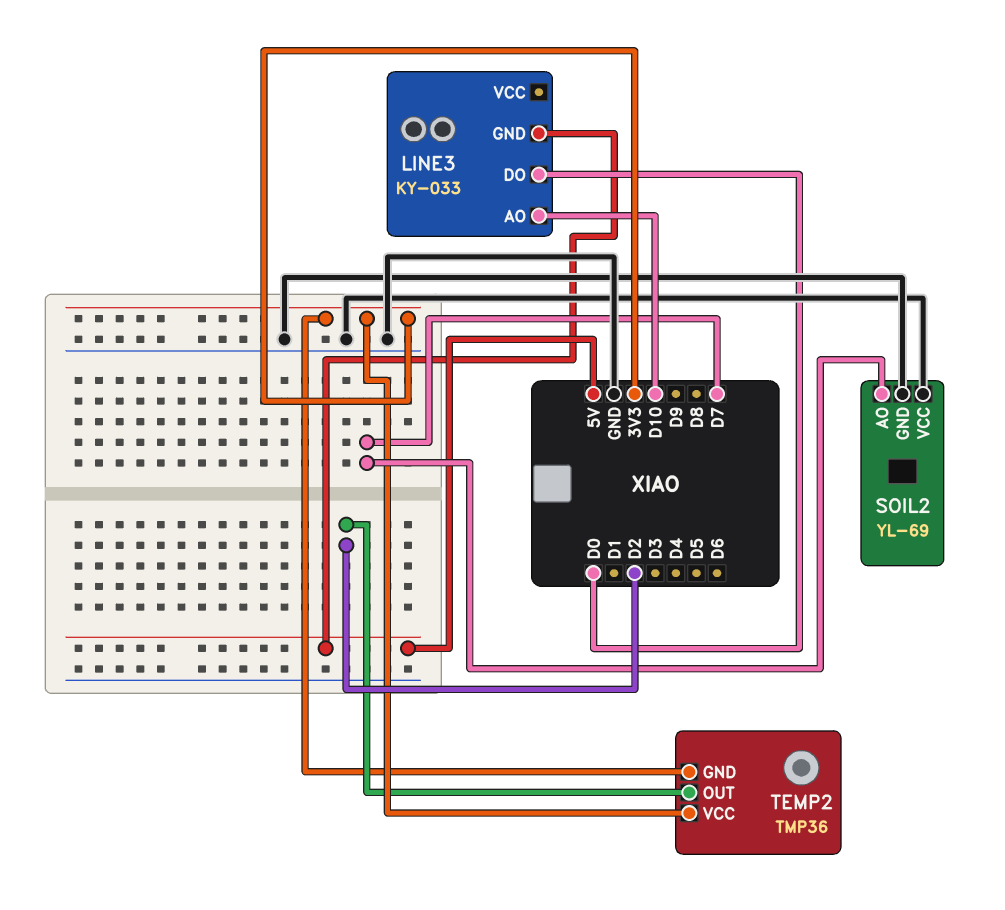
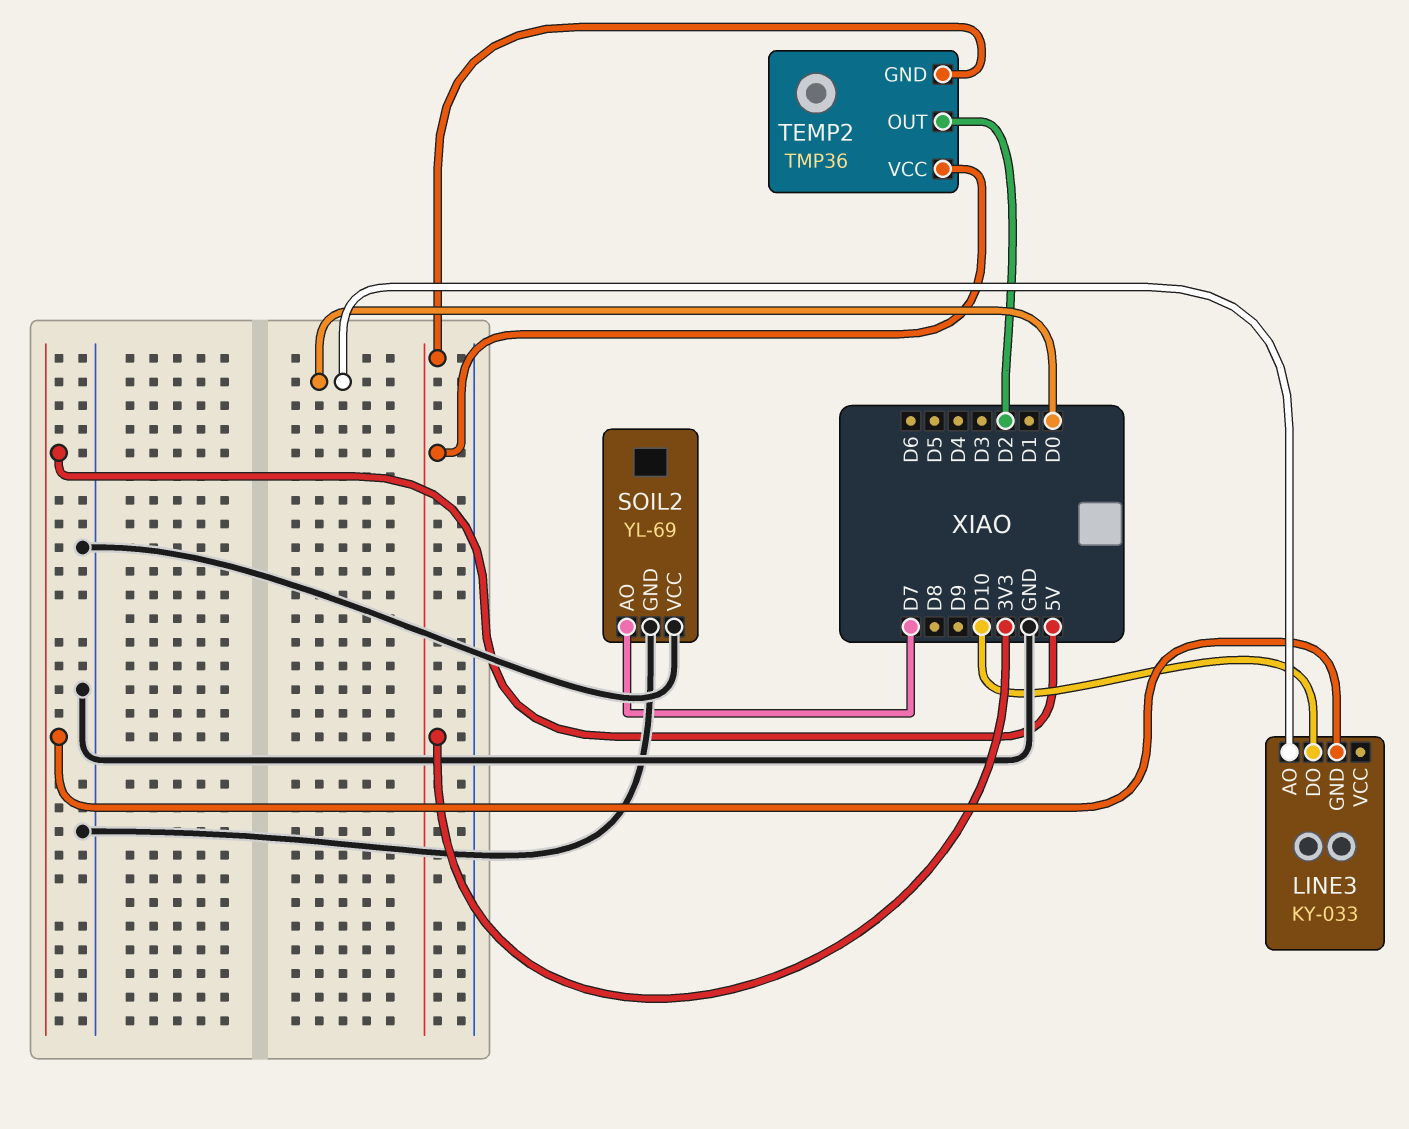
LINE3 pin AO: D10 -> D0
LINE3 pin DO: D0 -> D10

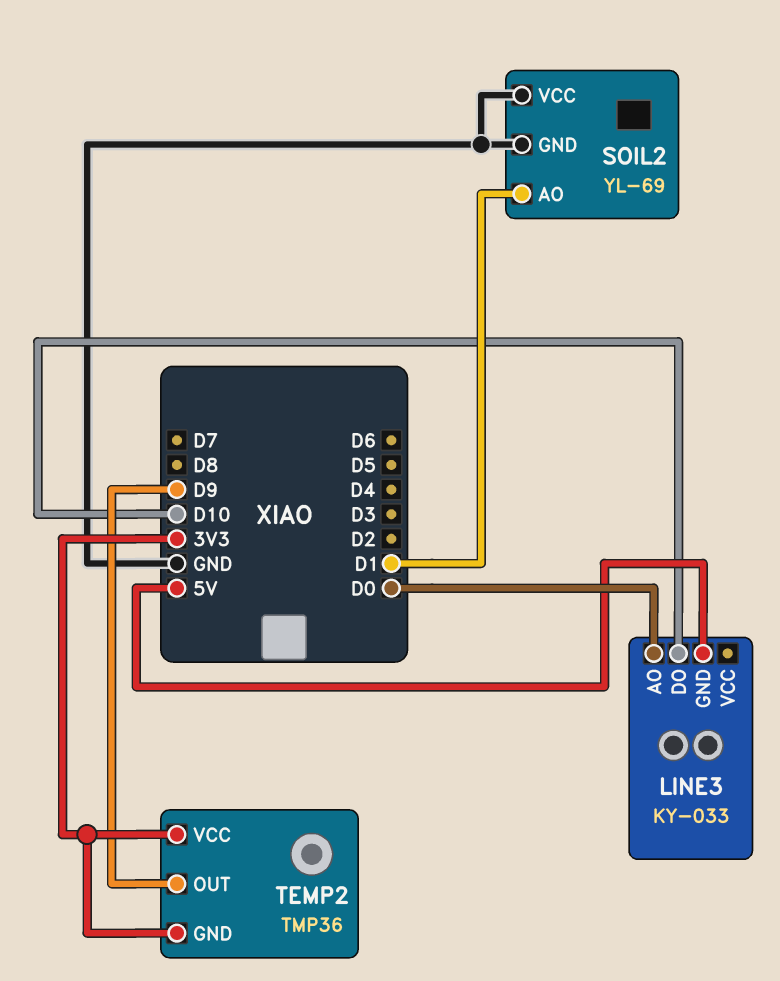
SOIL2 pin AO: D7 -> D1
TEMP2 pin OUT: D2 -> D9

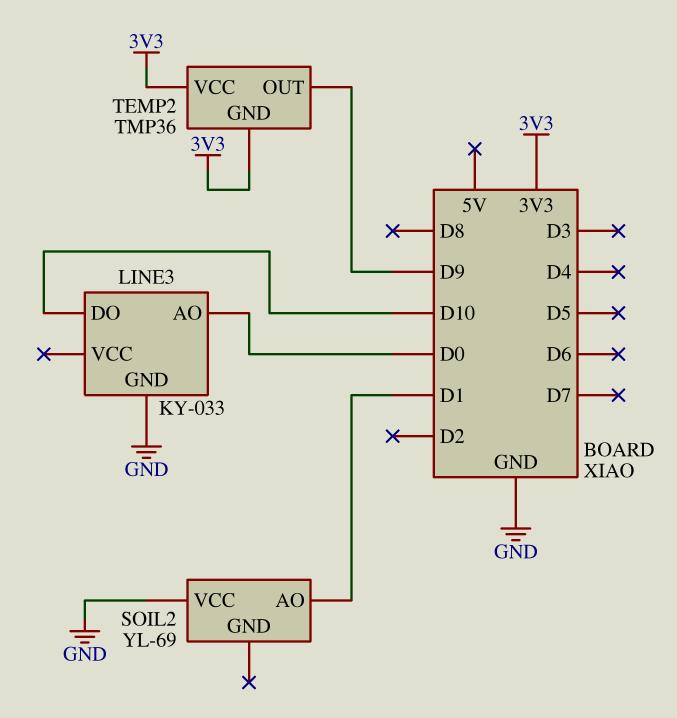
LINE3 pin GND: 5V -> GND
SOIL2 pin GND: GND -> none

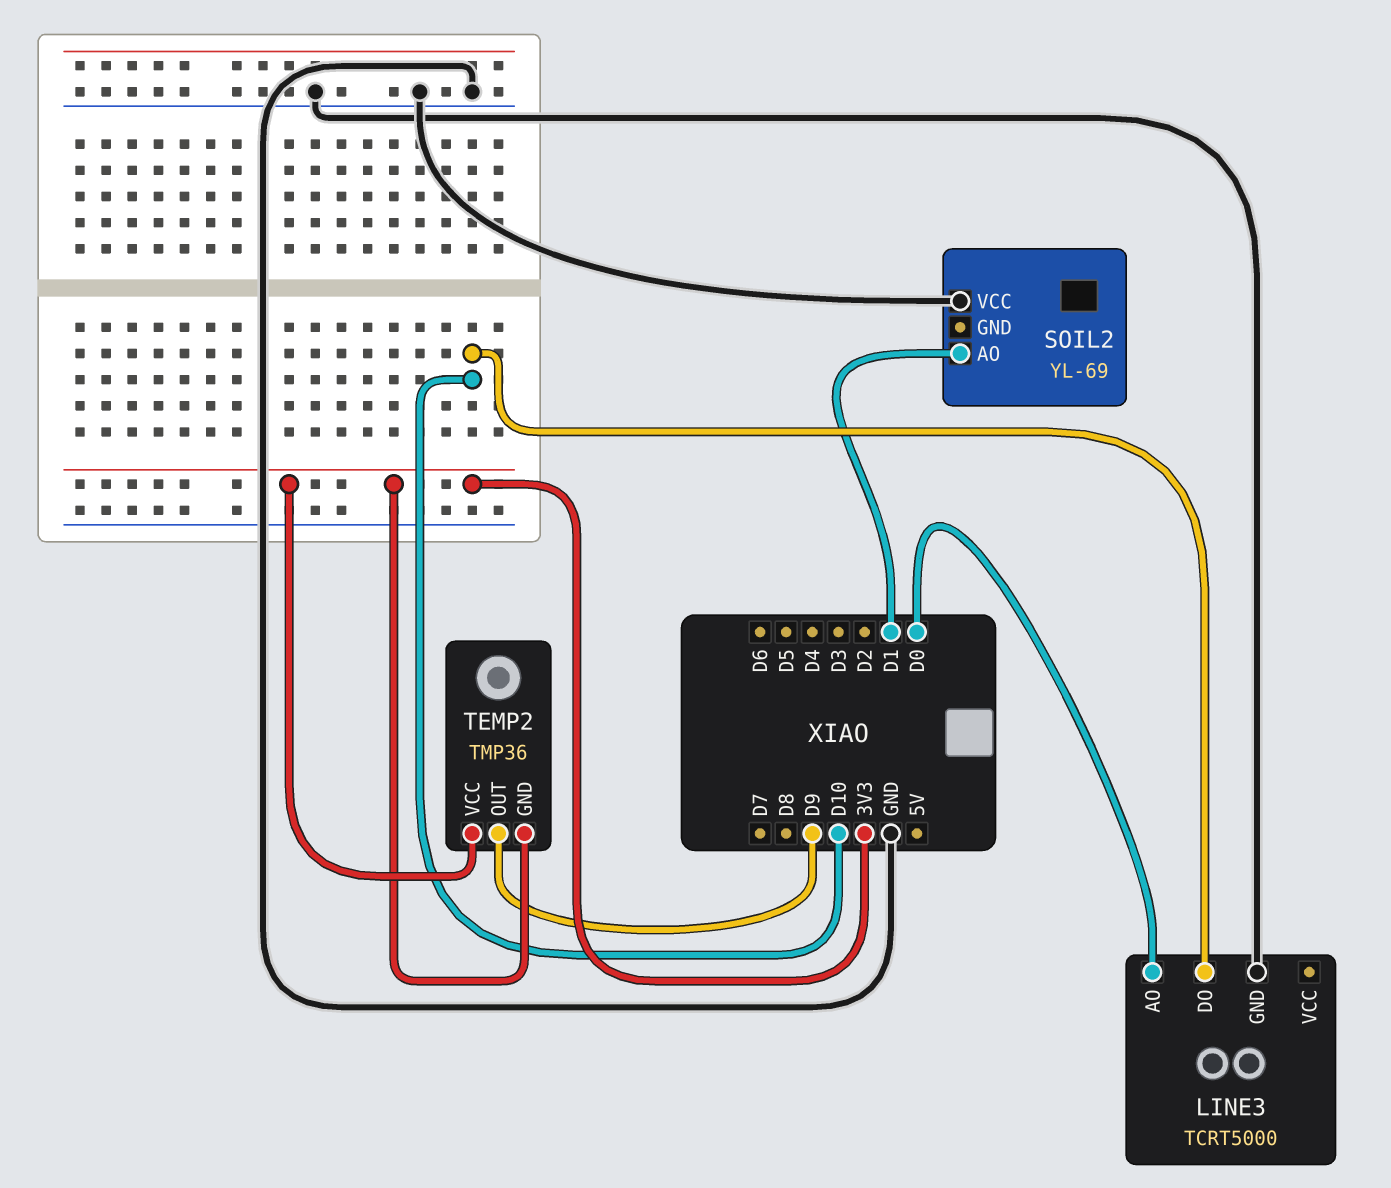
LINE3: KY-033 -> TCRT5000

